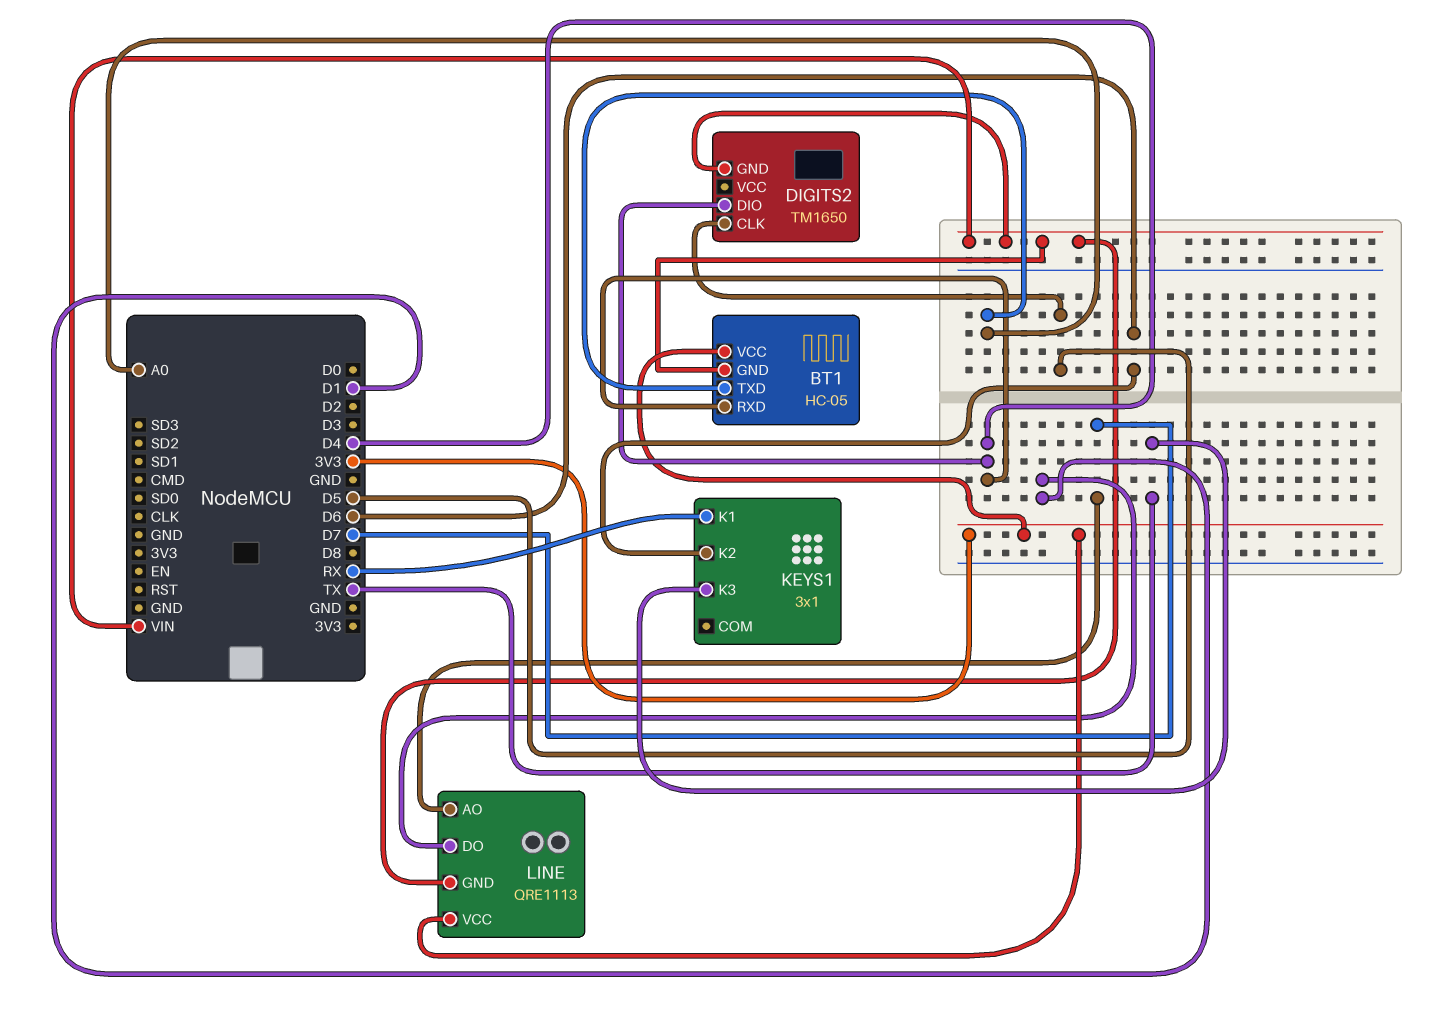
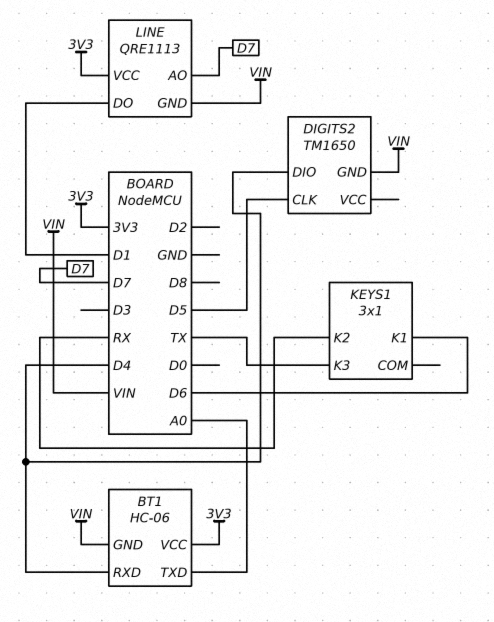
BT1: HC-05 -> HC-06
KEYS1 pin K1: RX -> D6
KEYS1 pin K2: D6 -> RX

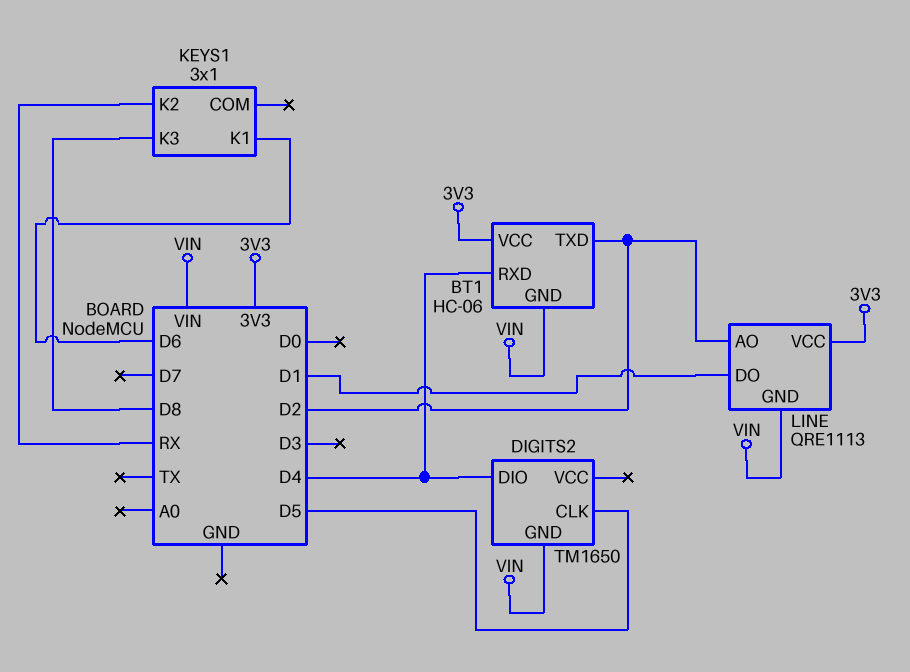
BT1 pin TXD: A0 -> D2
KEYS1 pin K3: TX -> D8
LINE pin AO: D7 -> D2

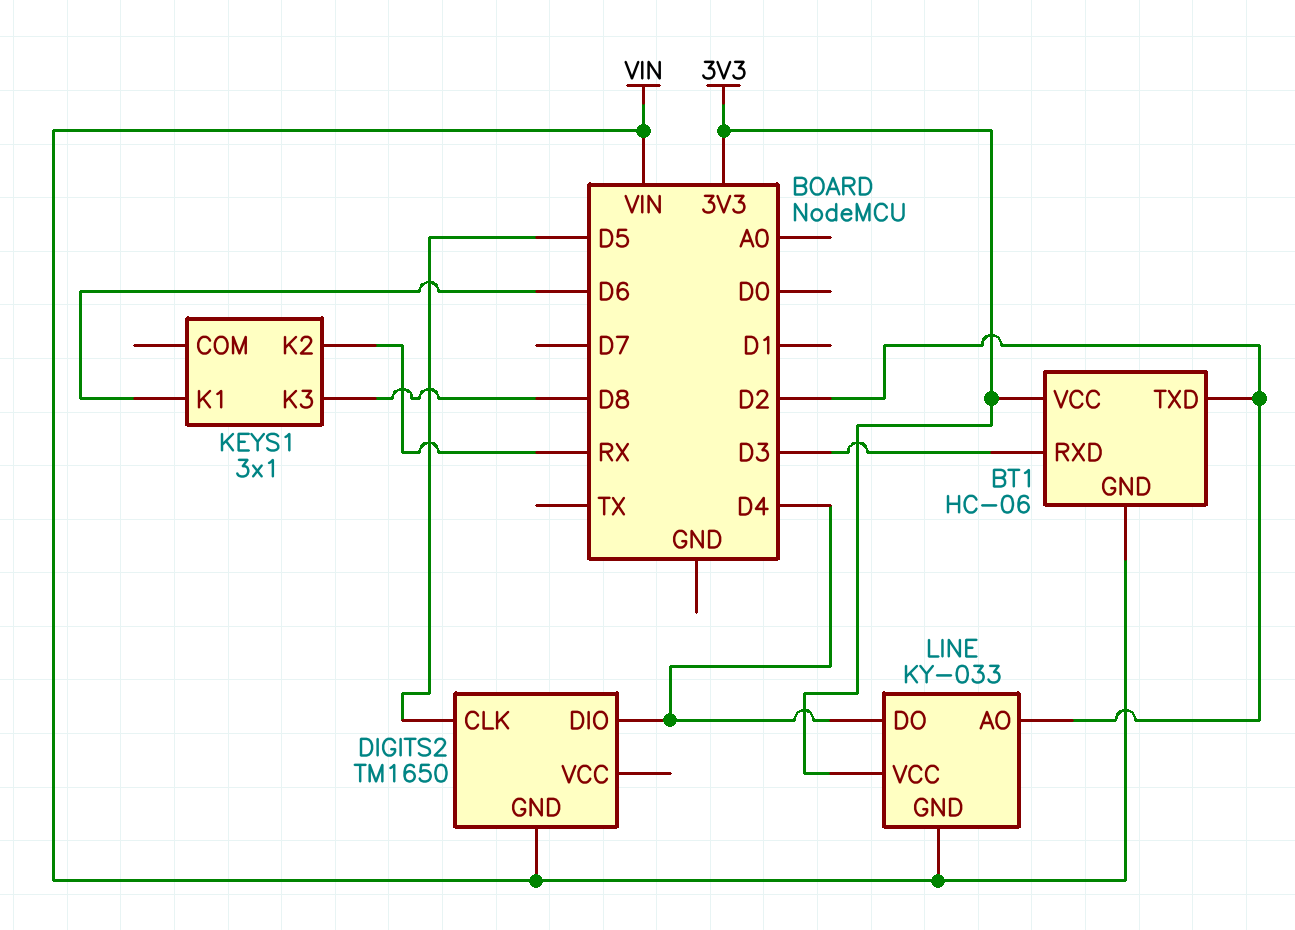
BT1 pin RXD: D4 -> D3
LINE: QRE1113 -> KY-033
LINE pin DO: D1 -> D4

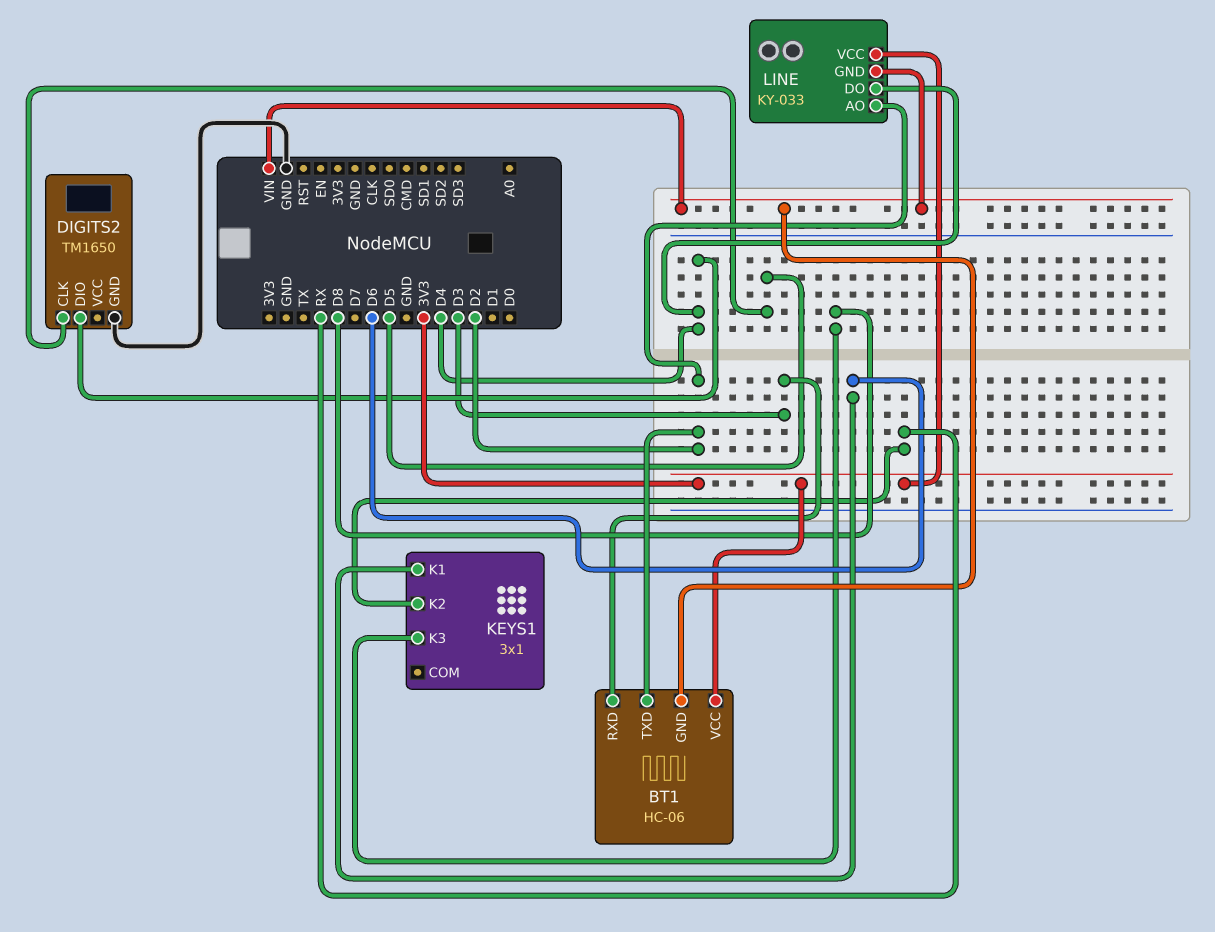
DIGITS2 pin GND: VIN -> GND

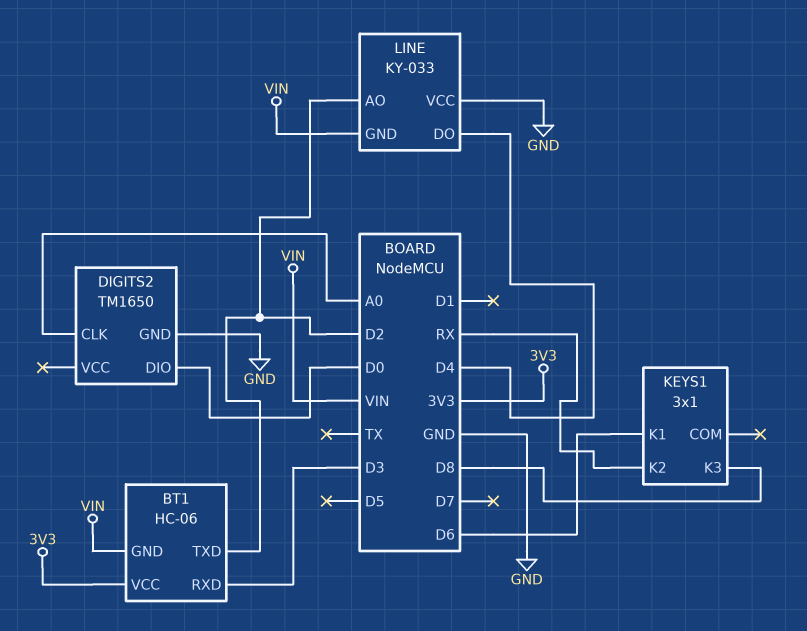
DIGITS2 pin CLK: D5 -> A0
DIGITS2 pin DIO: D4 -> D0
LINE pin VCC: 3V3 -> GND

